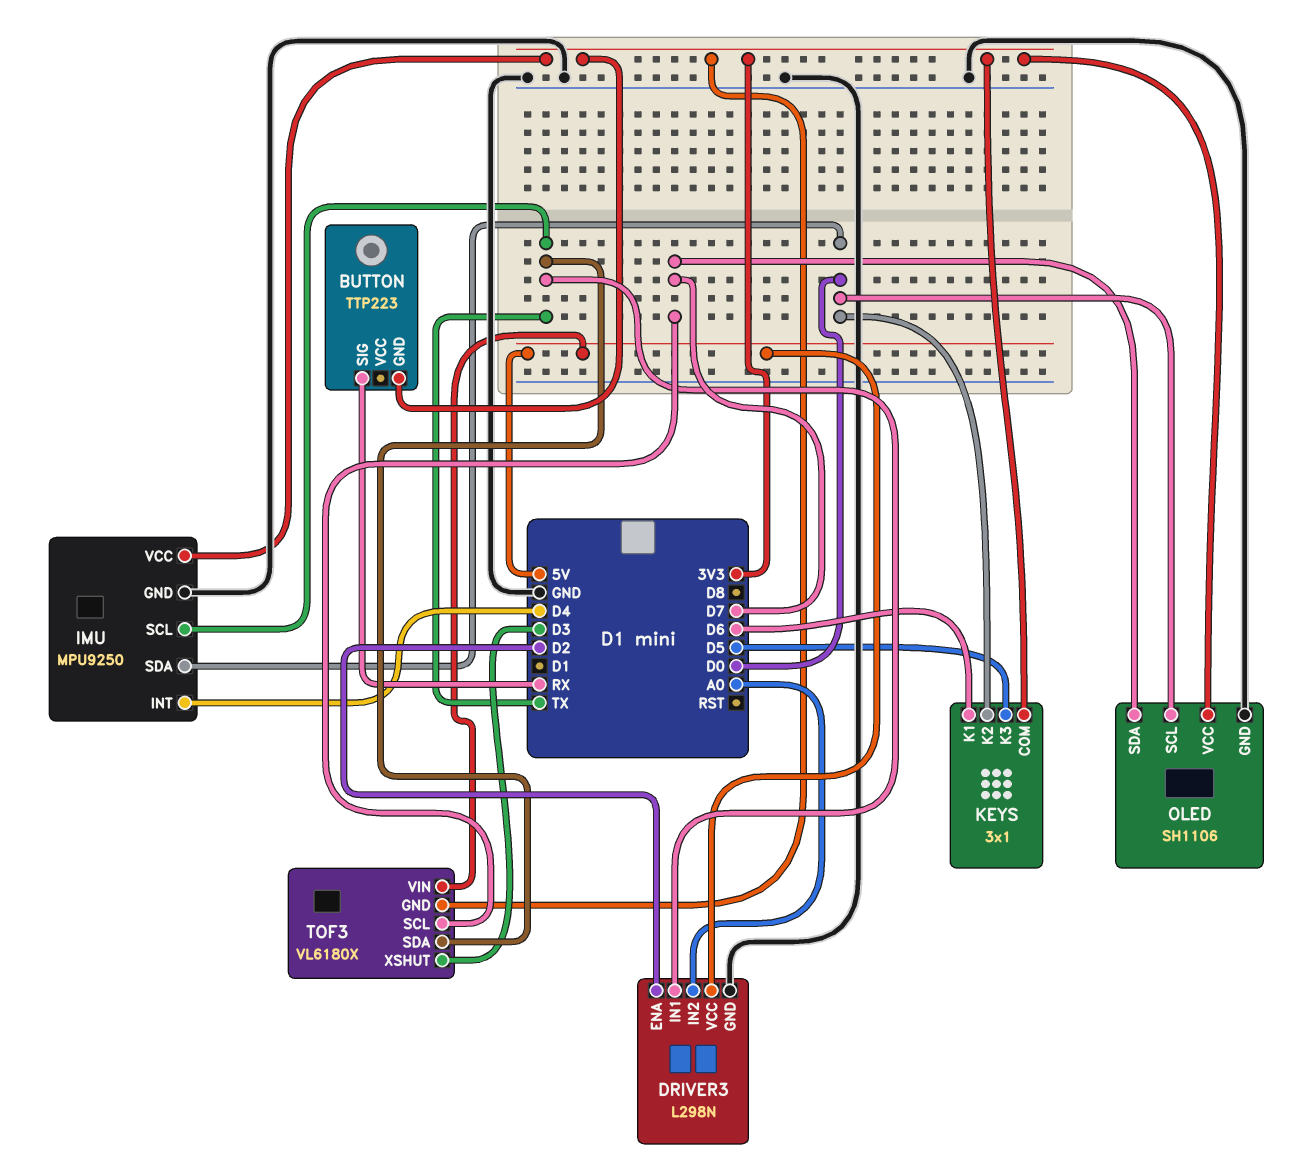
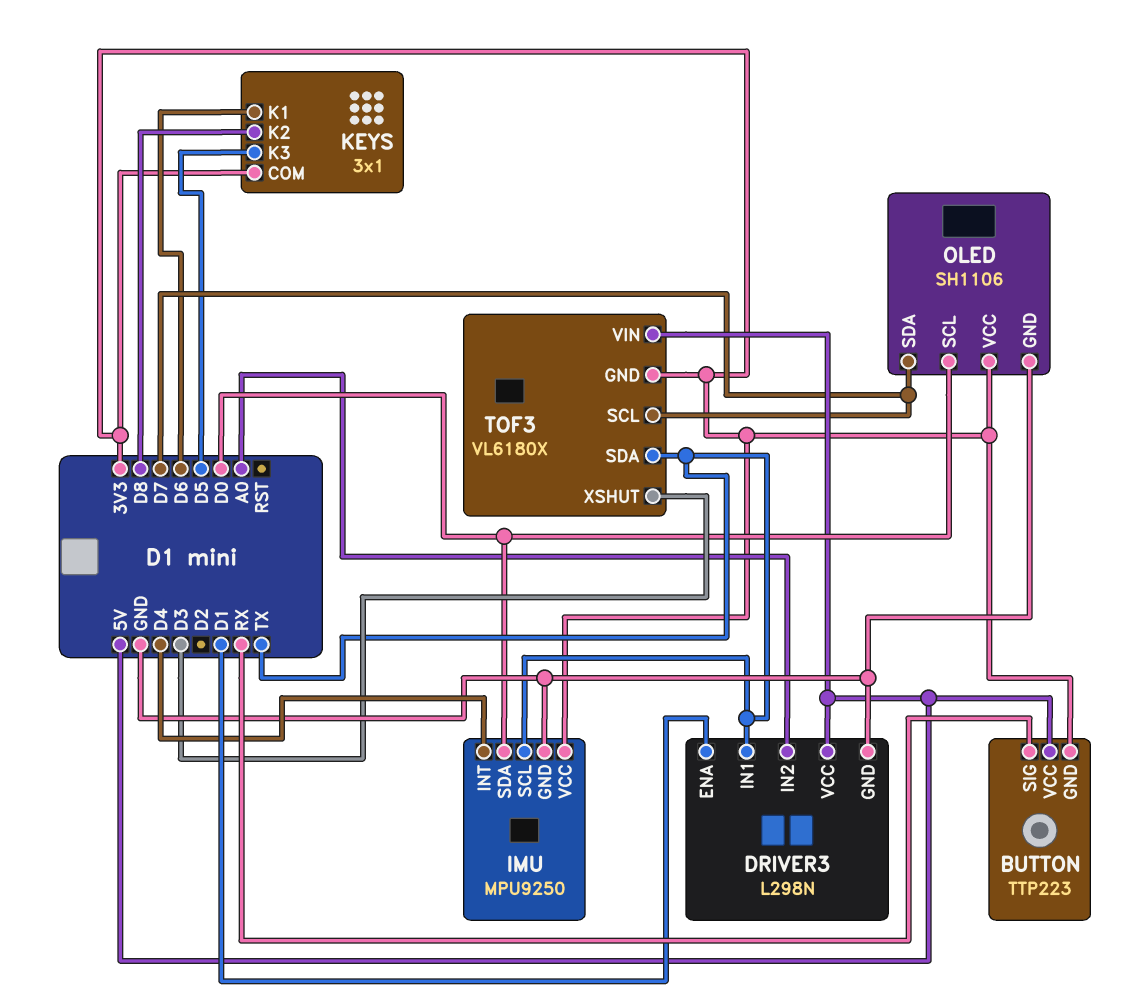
BUTTON pin VCC: none -> 5V
DRIVER3 pin ENA: D2 -> D1
KEYS pin K2: D0 -> D8

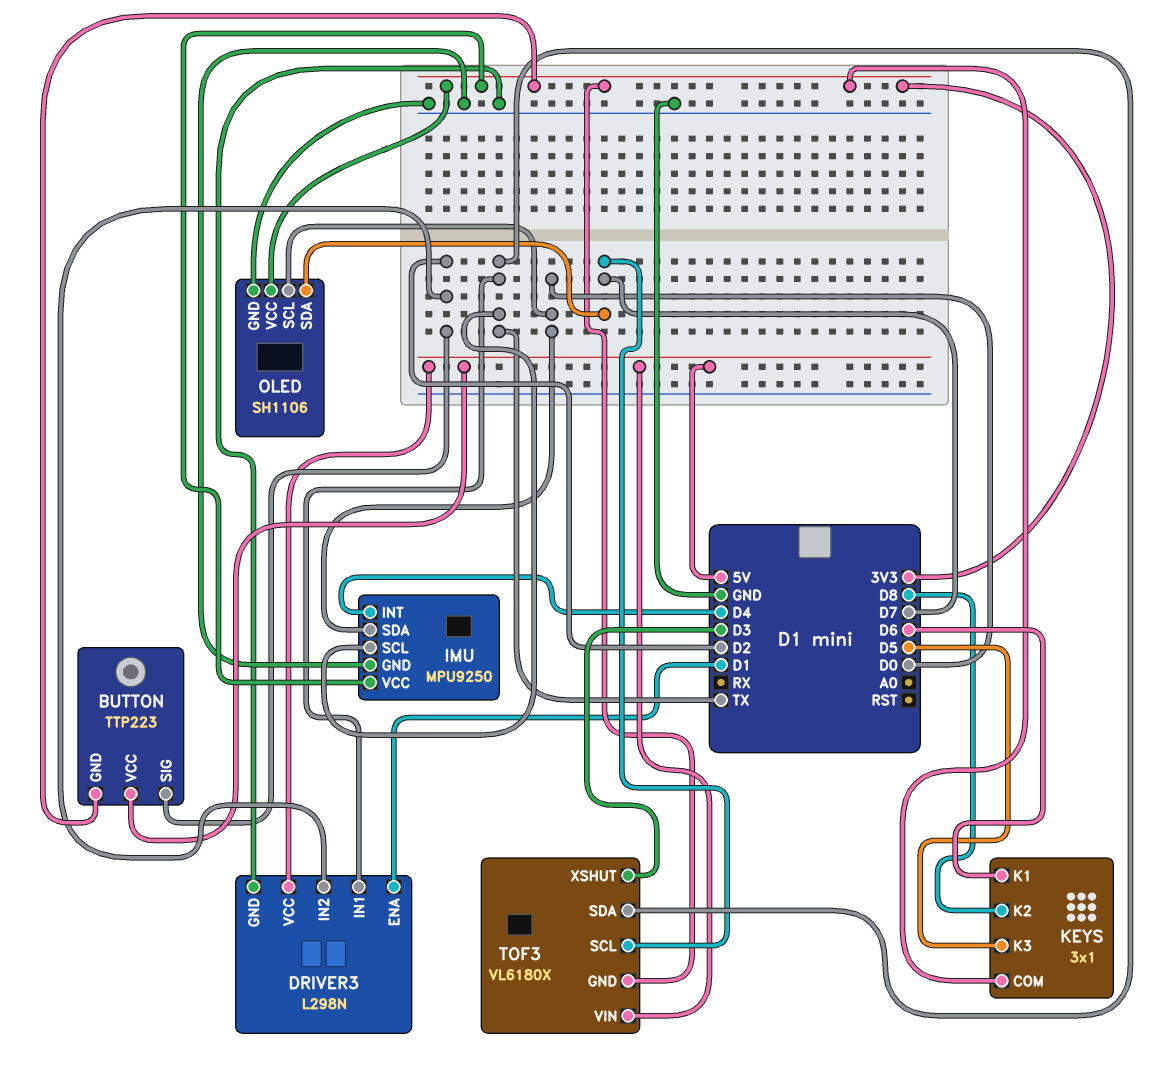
BUTTON pin SIG: RX -> D2
DRIVER3 pin IN2: A0 -> D2

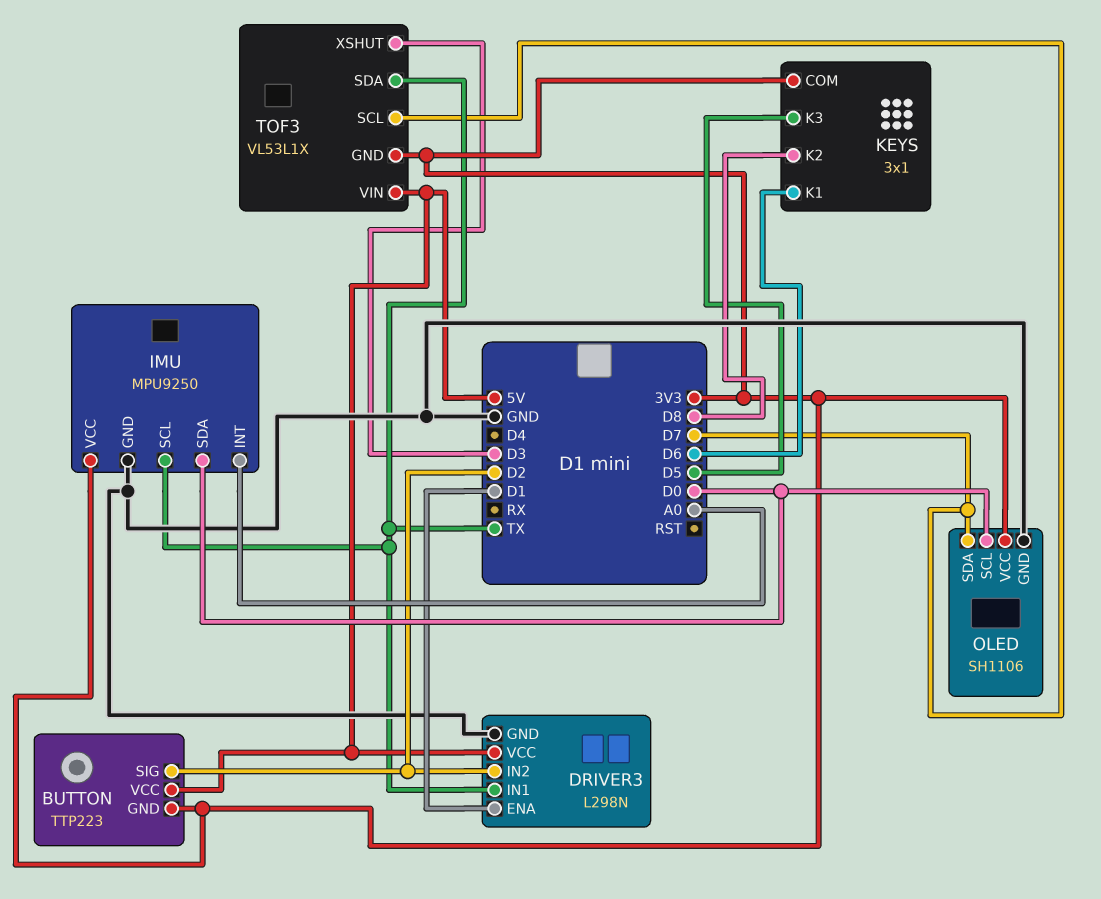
IMU pin INT: D4 -> A0
TOF3: VL6180X -> VL53L1X

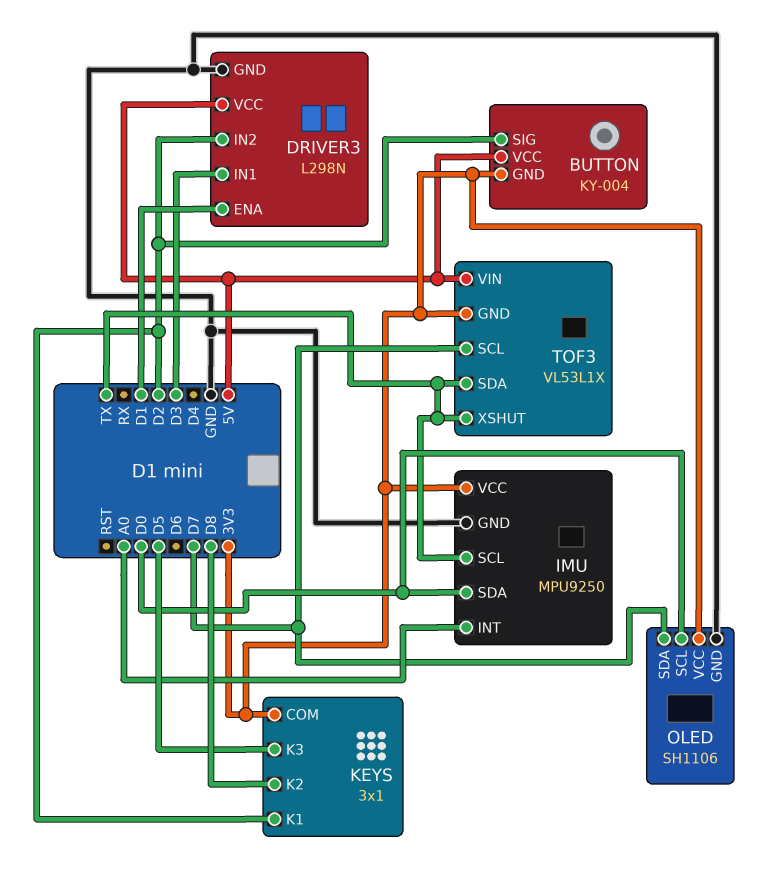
BUTTON: TTP223 -> KY-004
DRIVER3 pin IN1: TX -> D3
KEYS pin K1: D6 -> D2
TOF3 pin XSHUT: D3 -> TX

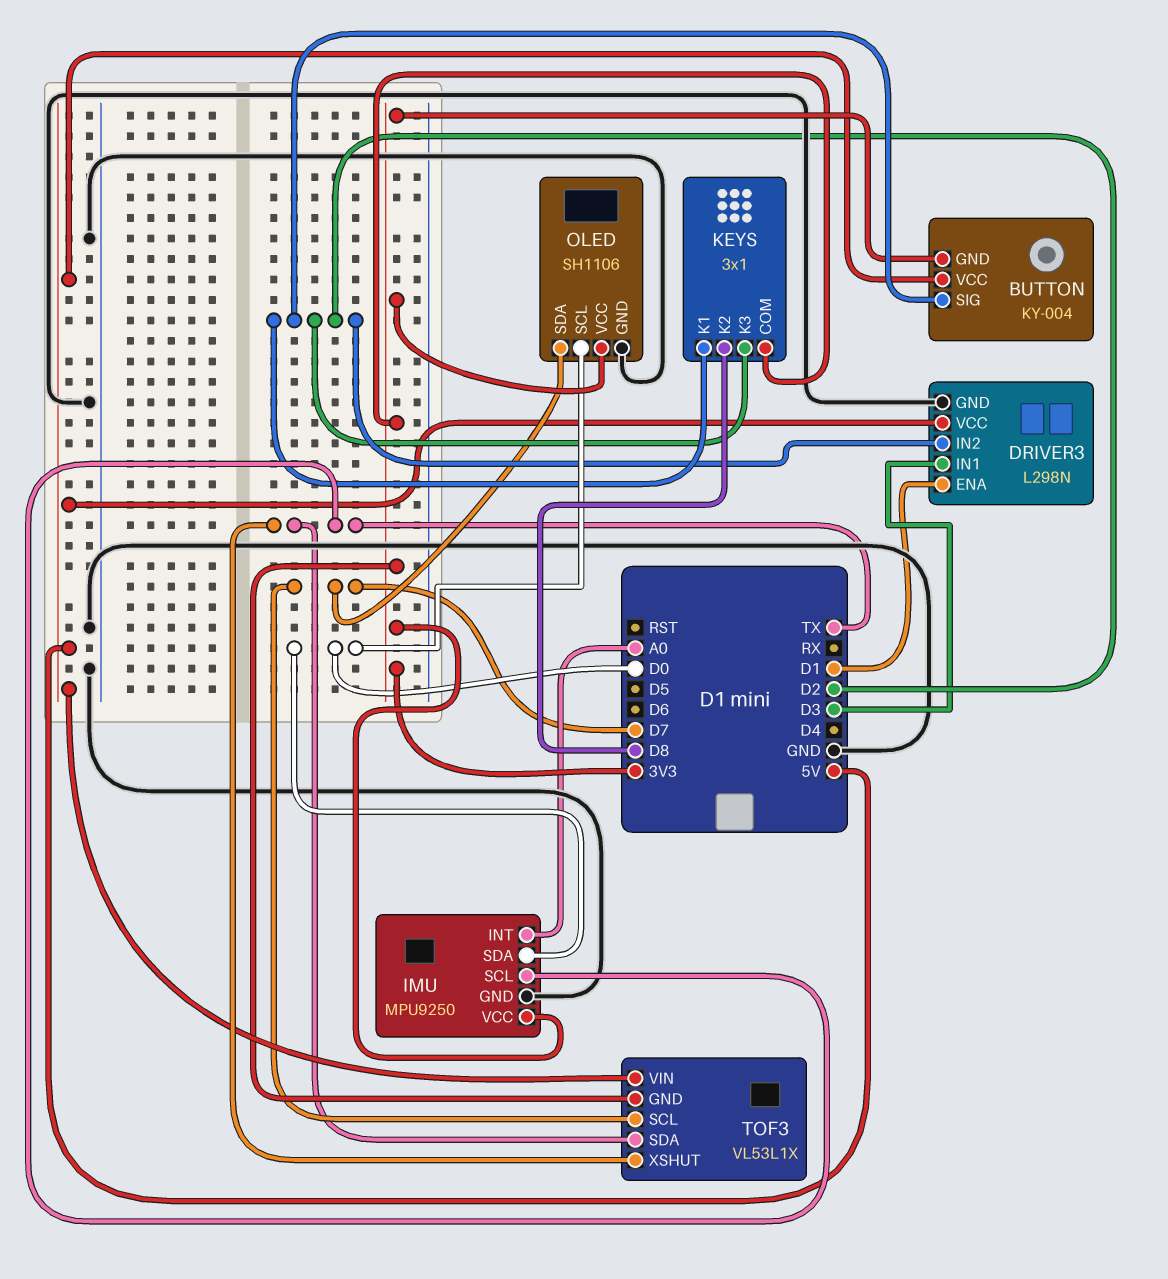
KEYS pin K3: D5 -> D2

